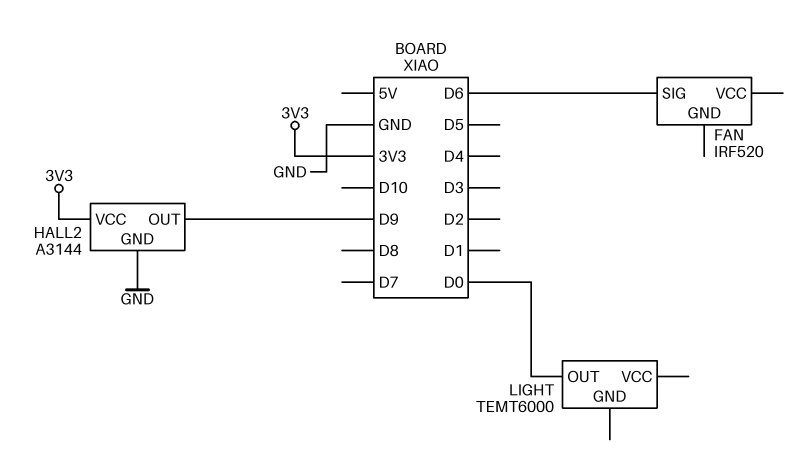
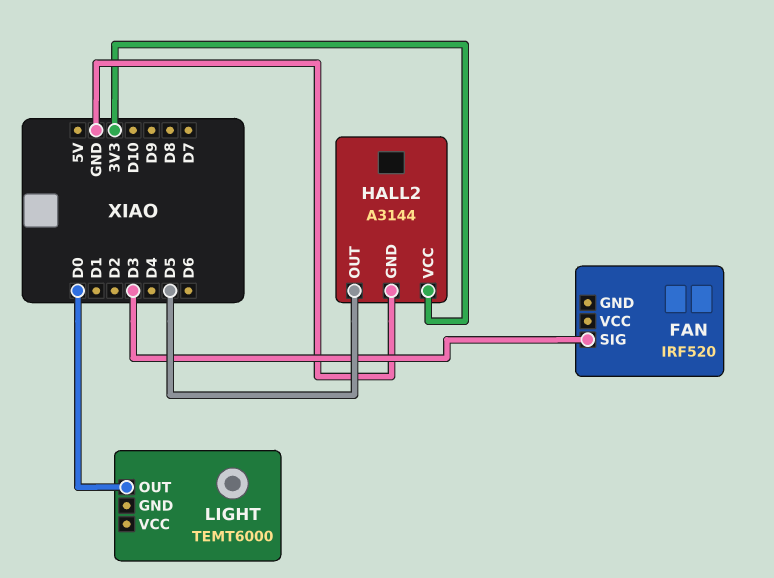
FAN pin SIG: D6 -> D3
HALL2 pin OUT: D9 -> D5

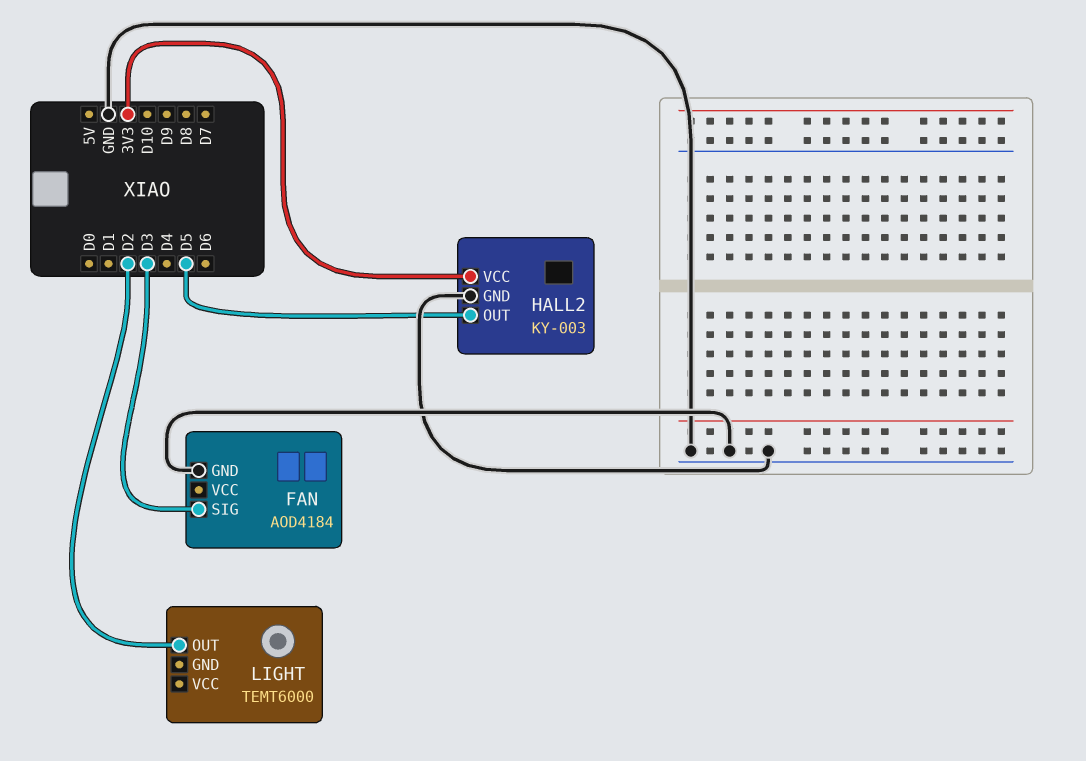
FAN: IRF520 -> AOD4184
FAN pin GND: none -> GND
HALL2: A3144 -> KY-003
LIGHT pin OUT: D0 -> D2

